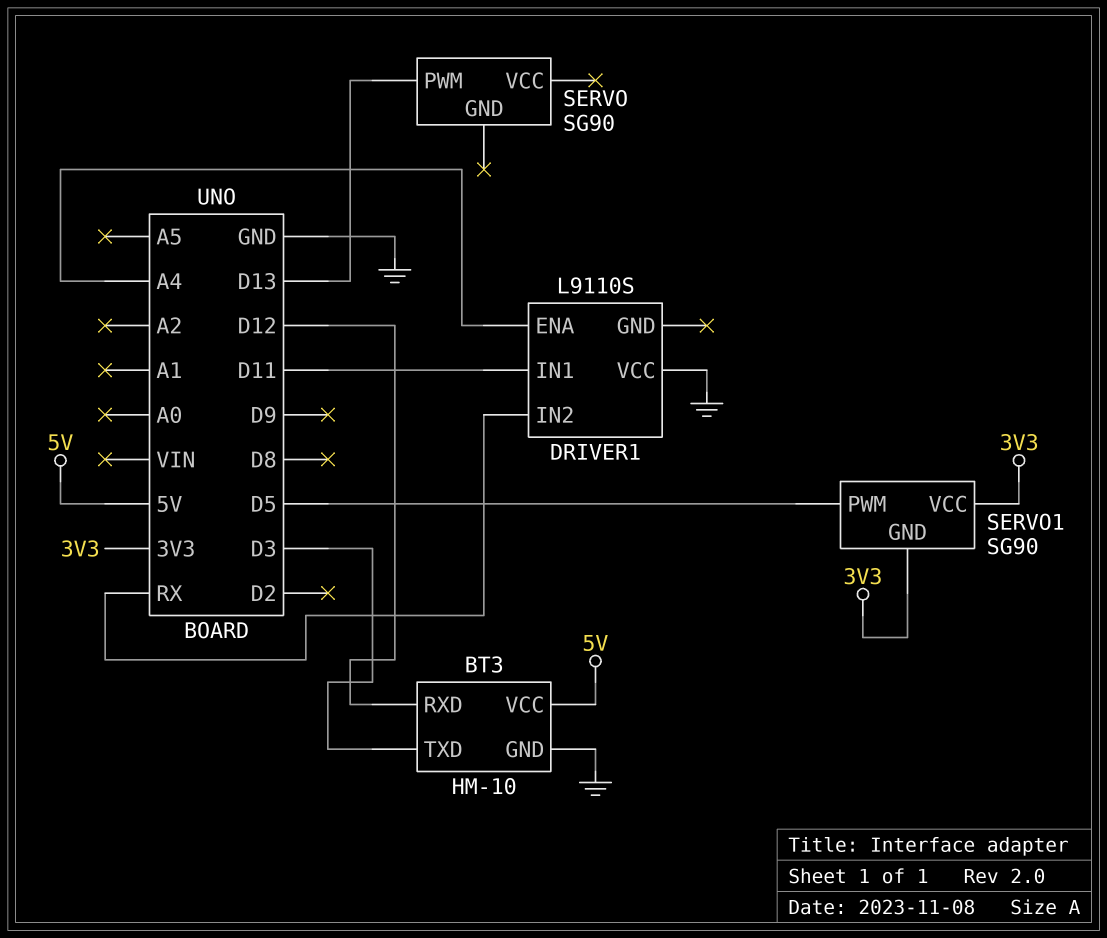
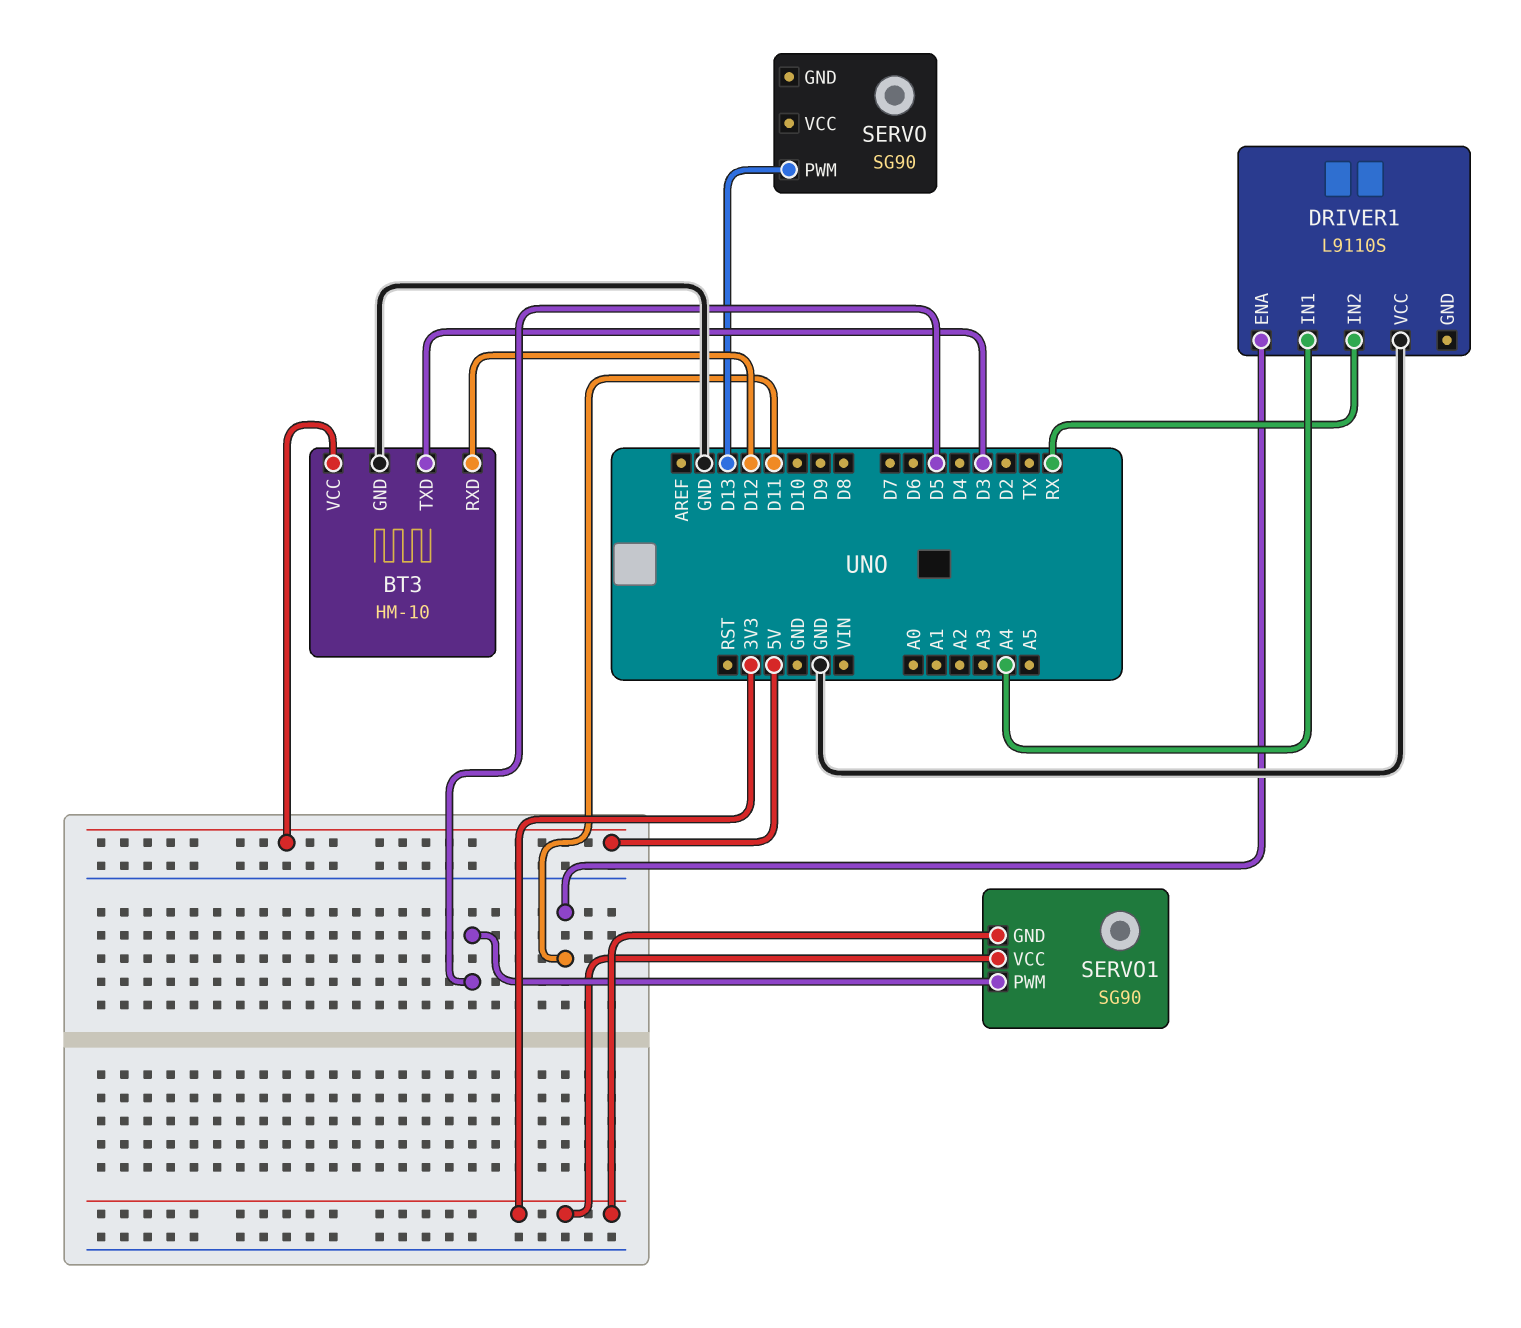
DRIVER1 pin ENA: A4 -> D11
DRIVER1 pin IN1: D11 -> A4

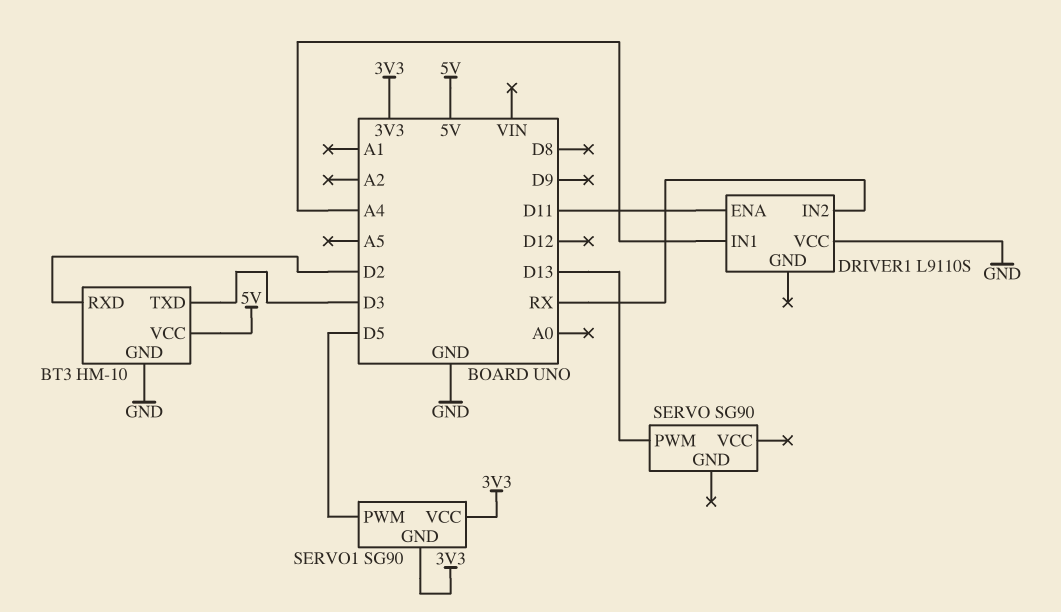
BT3 pin RXD: D12 -> D2

